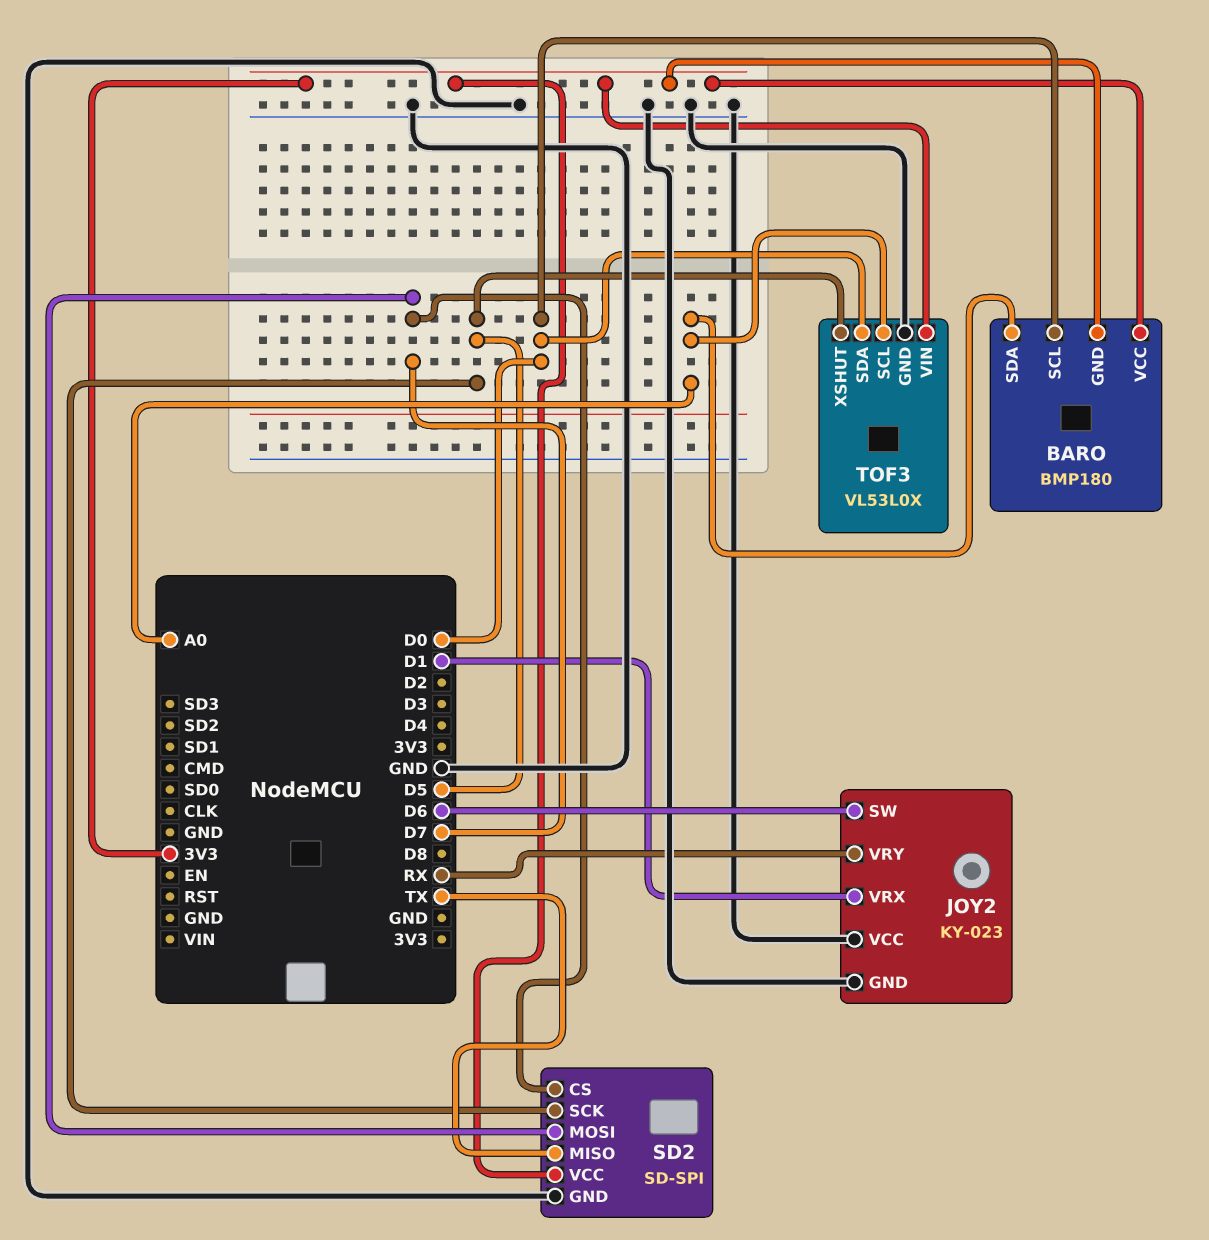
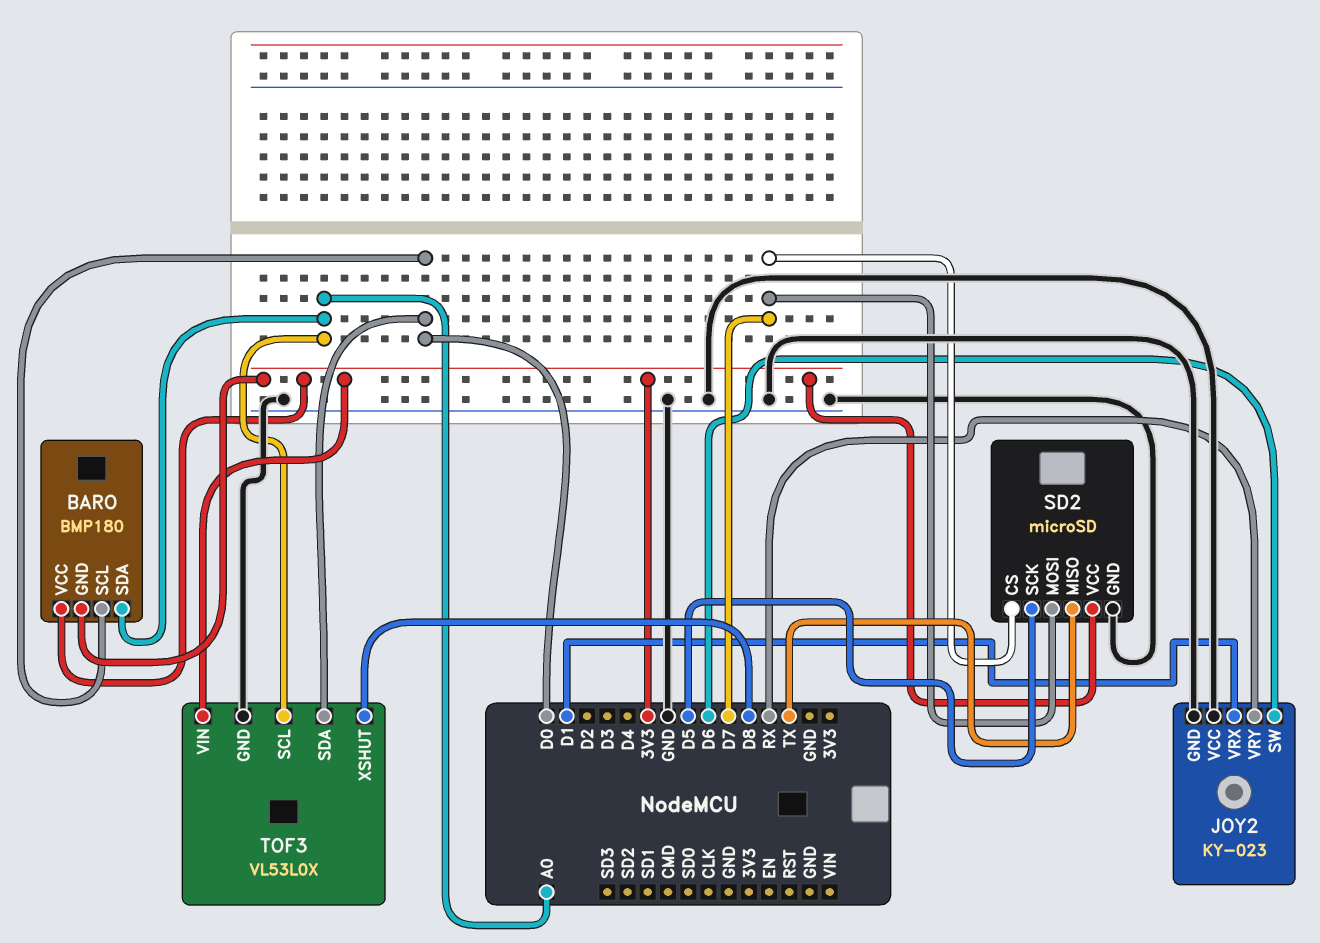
SD2: SD-SPI -> microSD
TOF3 pin XSHUT: D5 -> D8

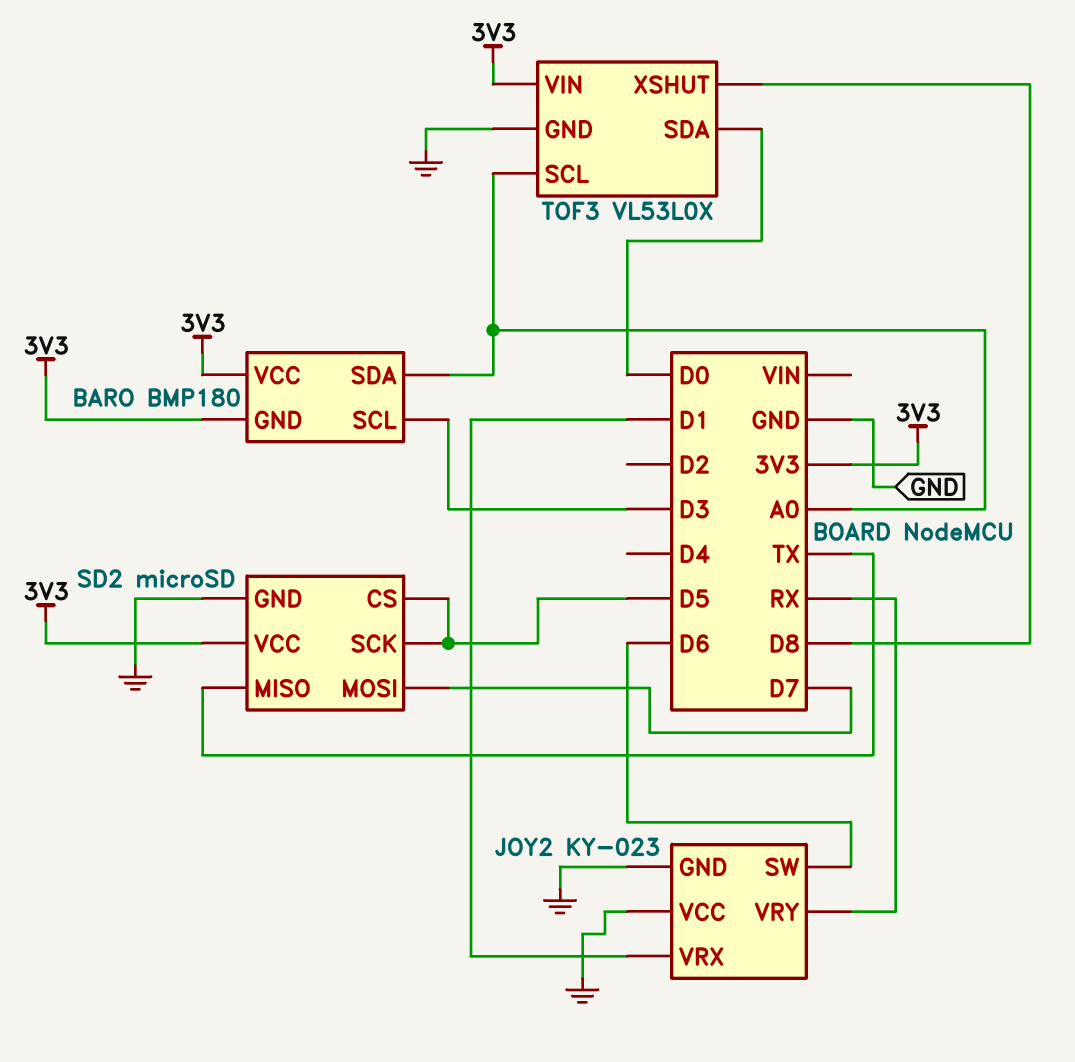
BARO pin SCL: D0 -> D3
SD2 pin CS: D7 -> D5

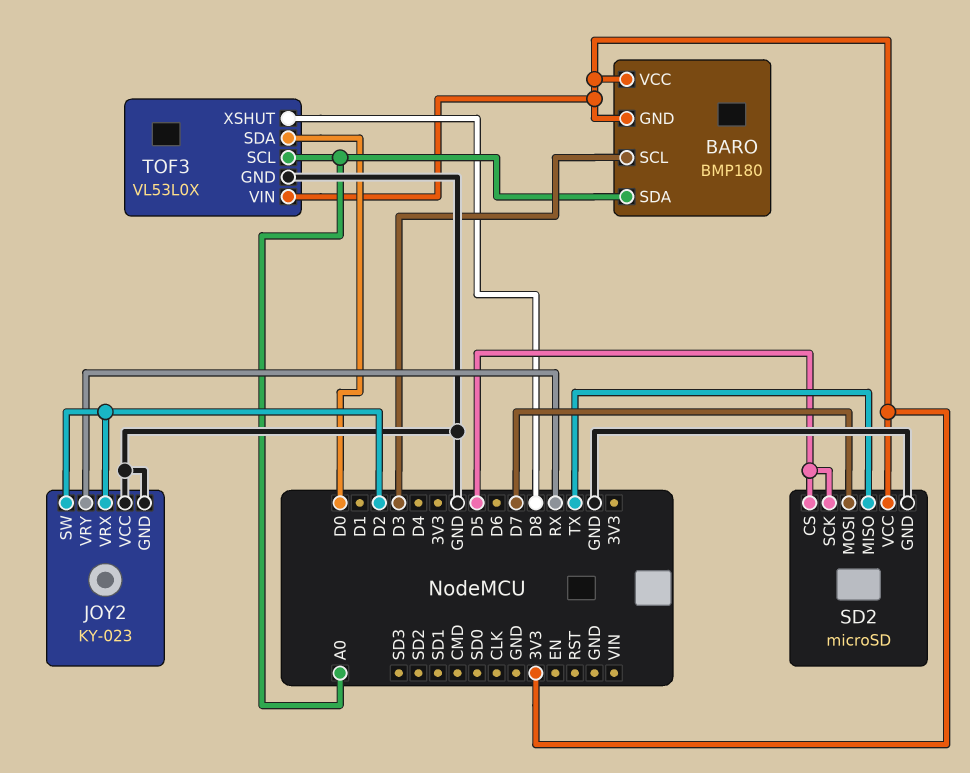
JOY2 pin SW: D6 -> D2
JOY2 pin VRX: D1 -> D2

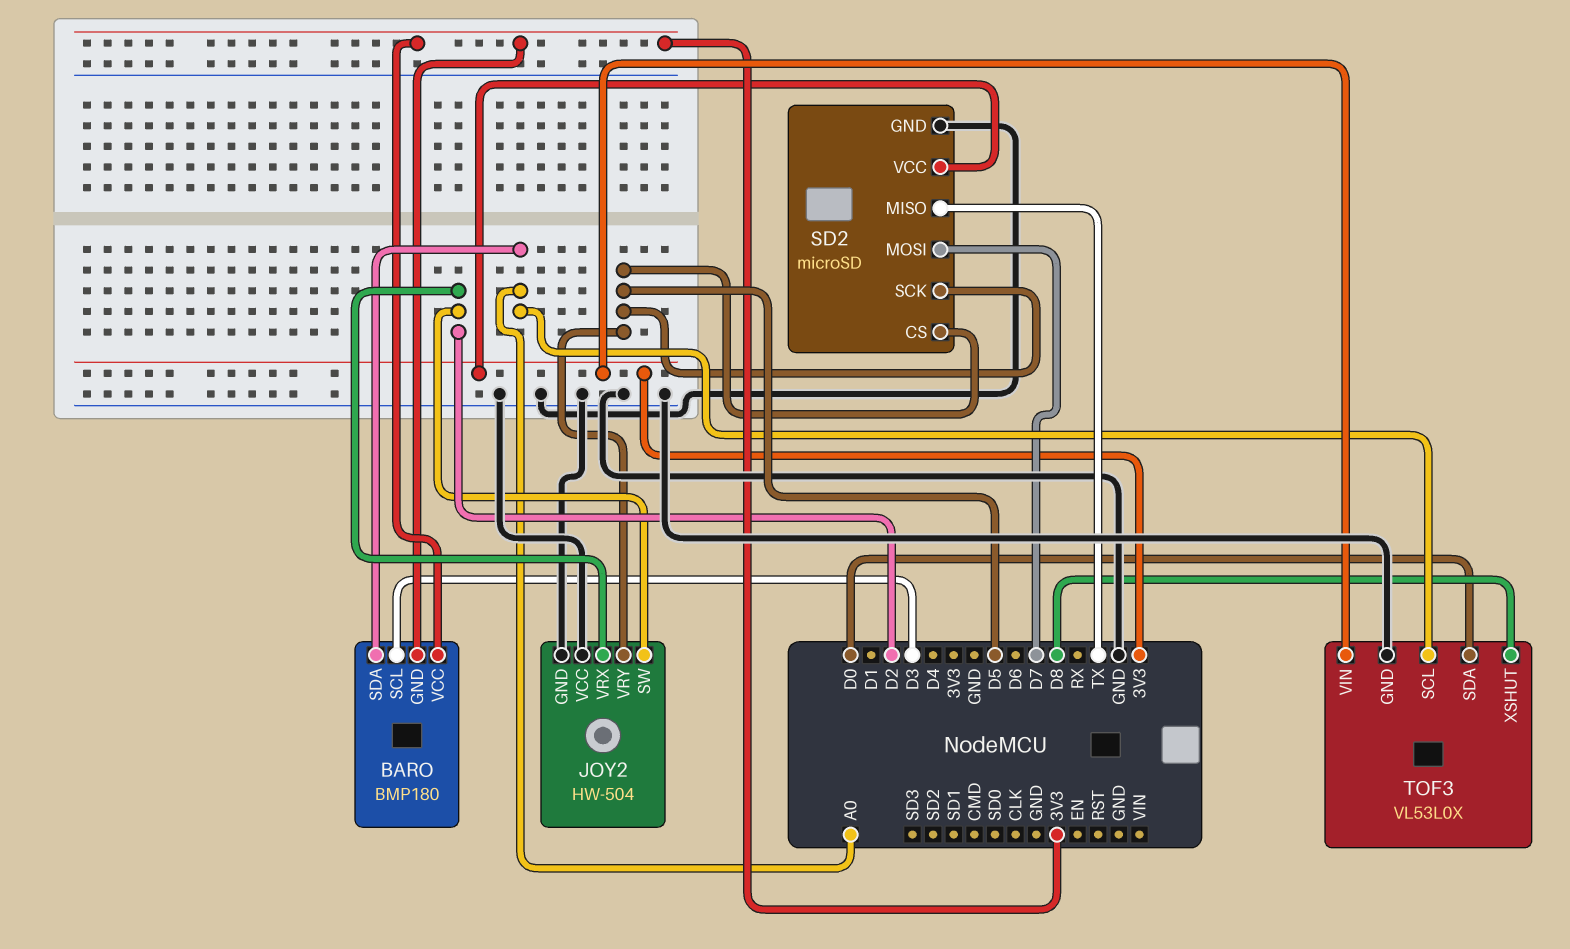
JOY2: KY-023 -> HW-504
JOY2 pin VRY: RX -> D5

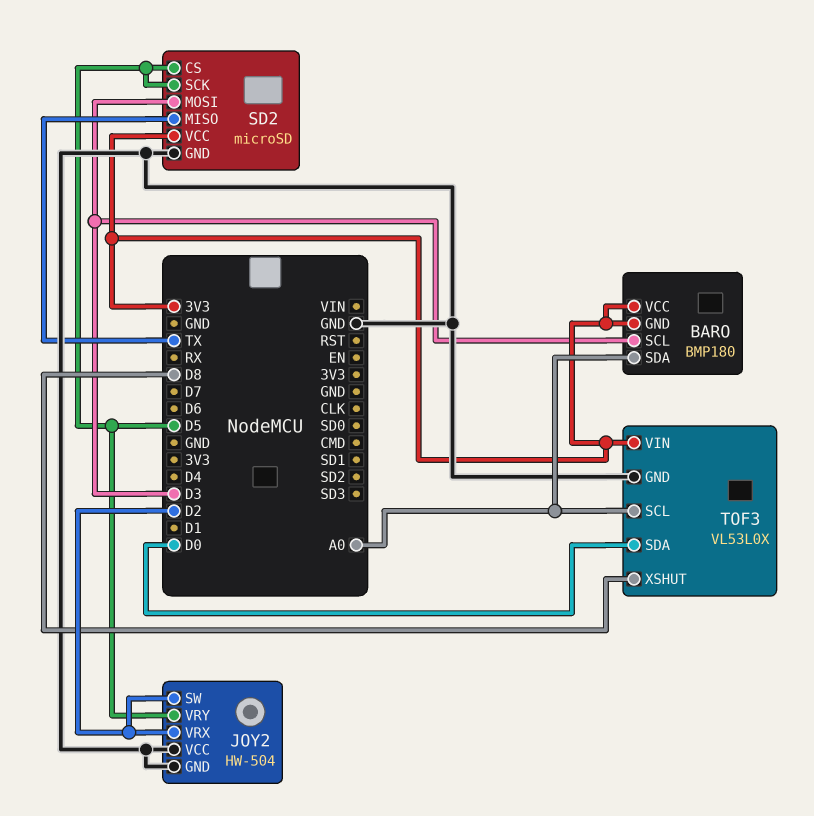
SD2 pin MOSI: D7 -> D3

